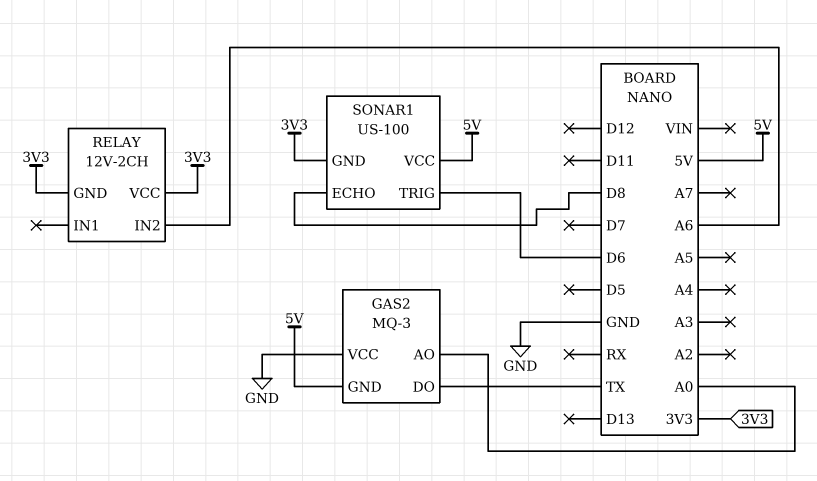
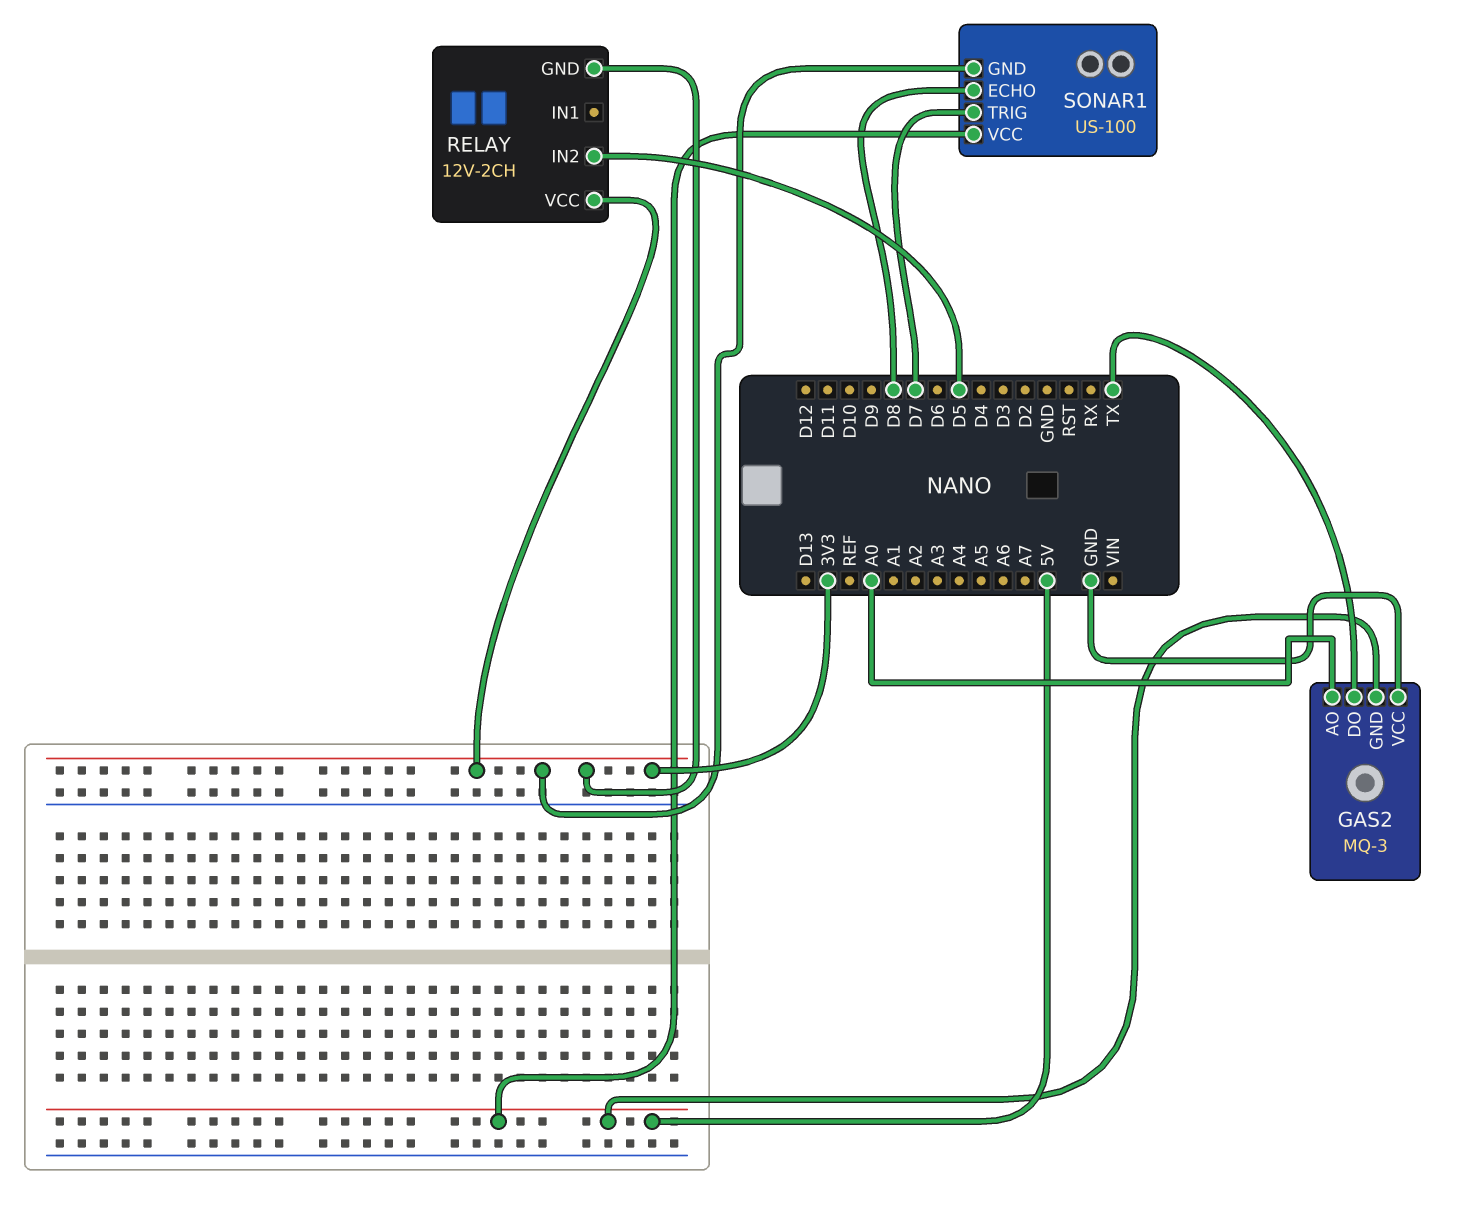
RELAY pin IN2: A6 -> D5
SONAR1 pin TRIG: D6 -> D7

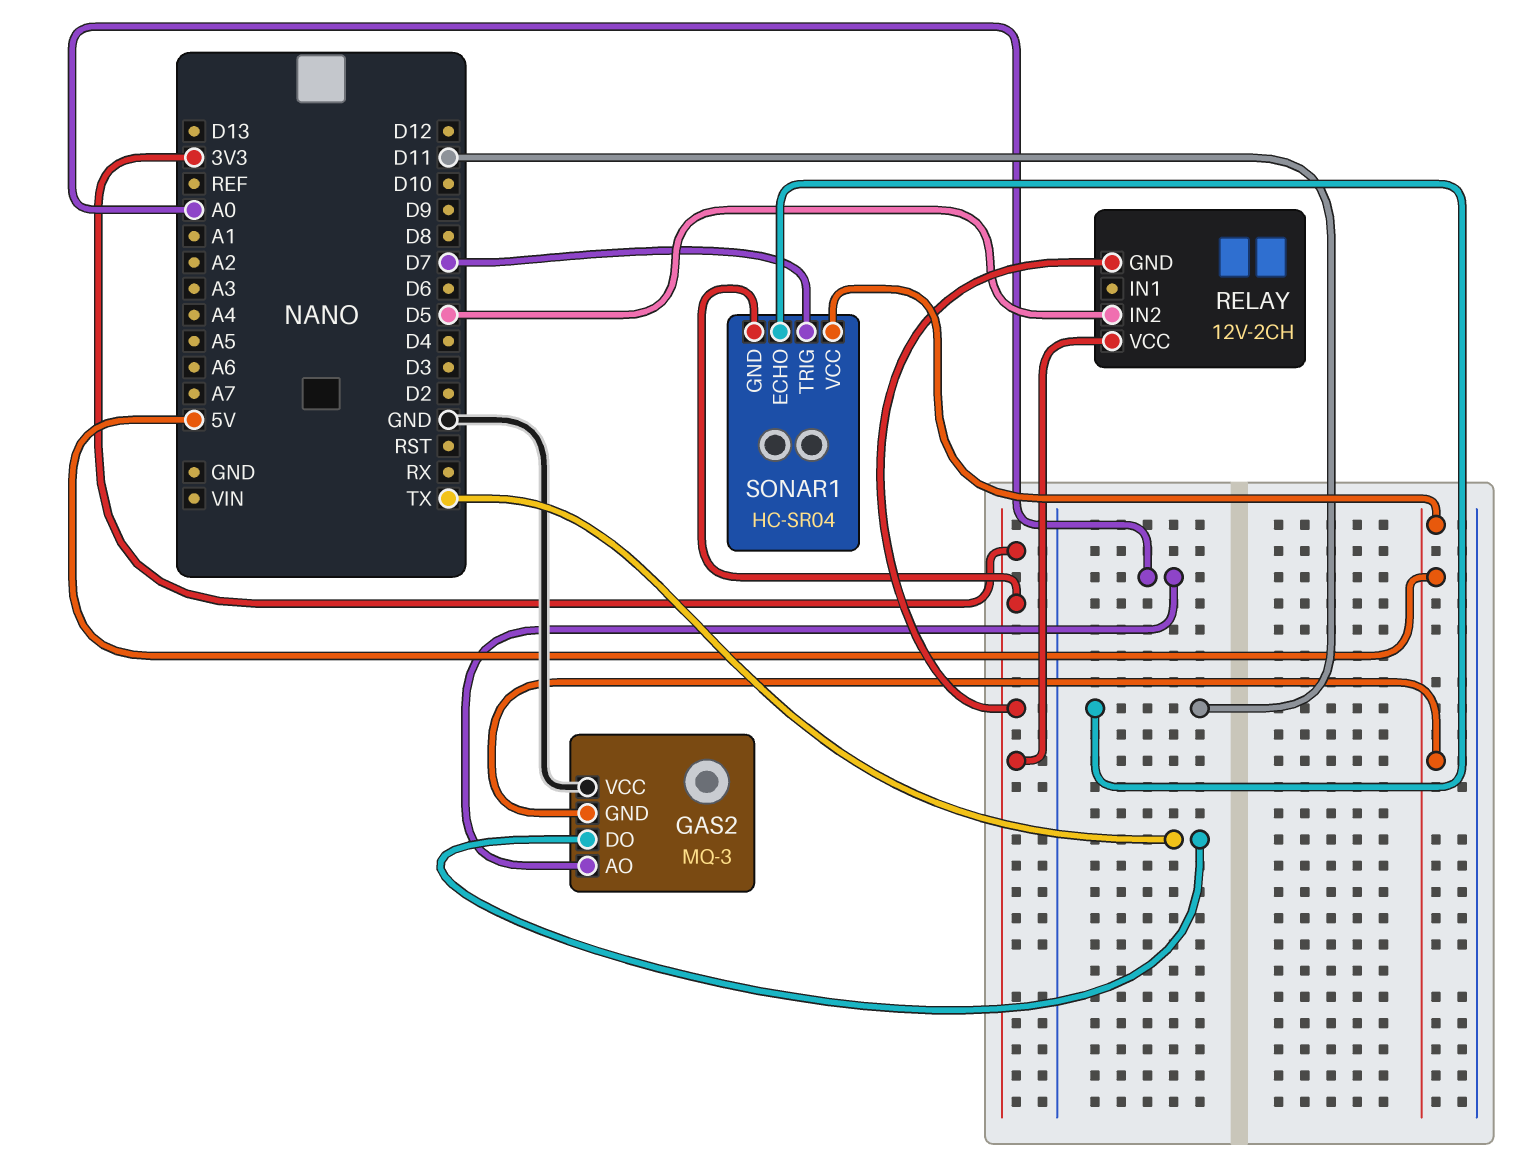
SONAR1: US-100 -> HC-SR04
SONAR1 pin ECHO: D8 -> D11

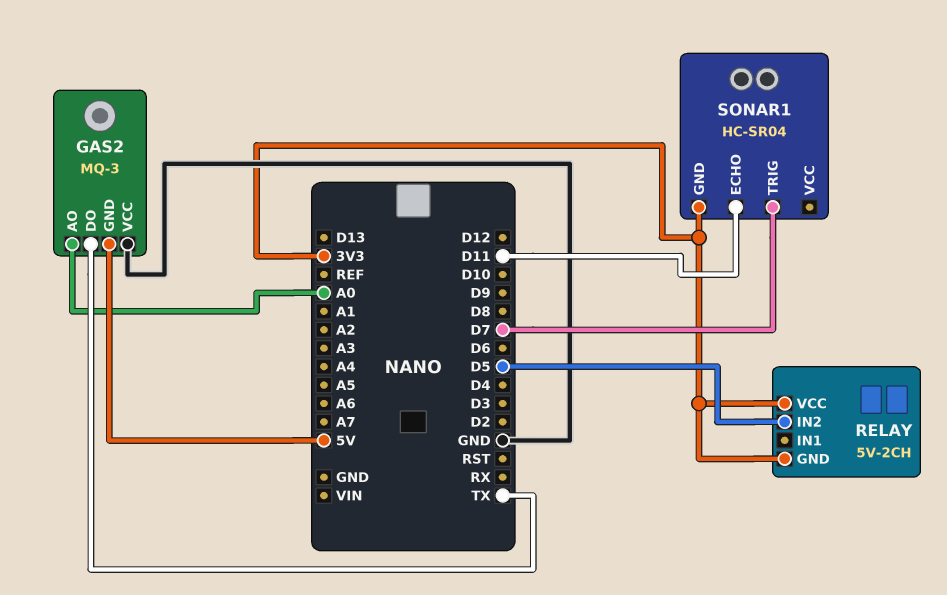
RELAY: 12V-2CH -> 5V-2CH
SONAR1 pin VCC: 5V -> none

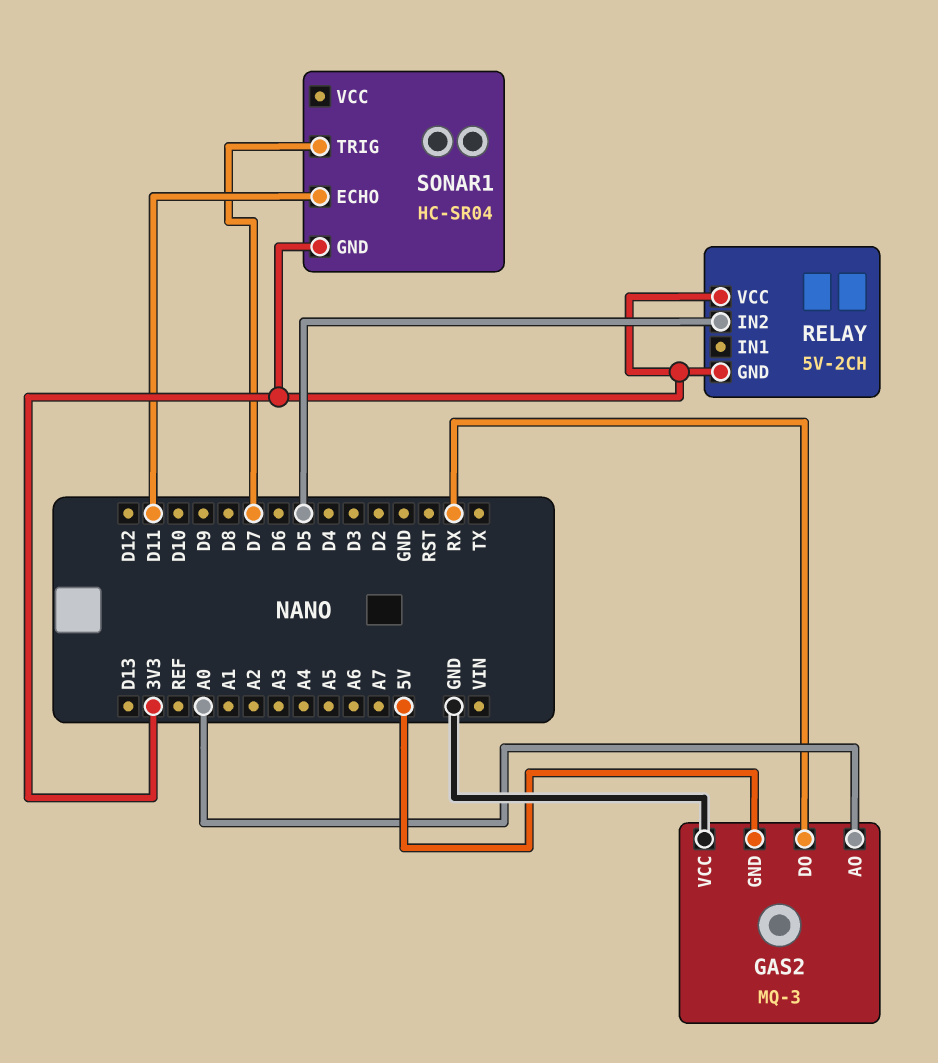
GAS2 pin DO: TX -> RX

